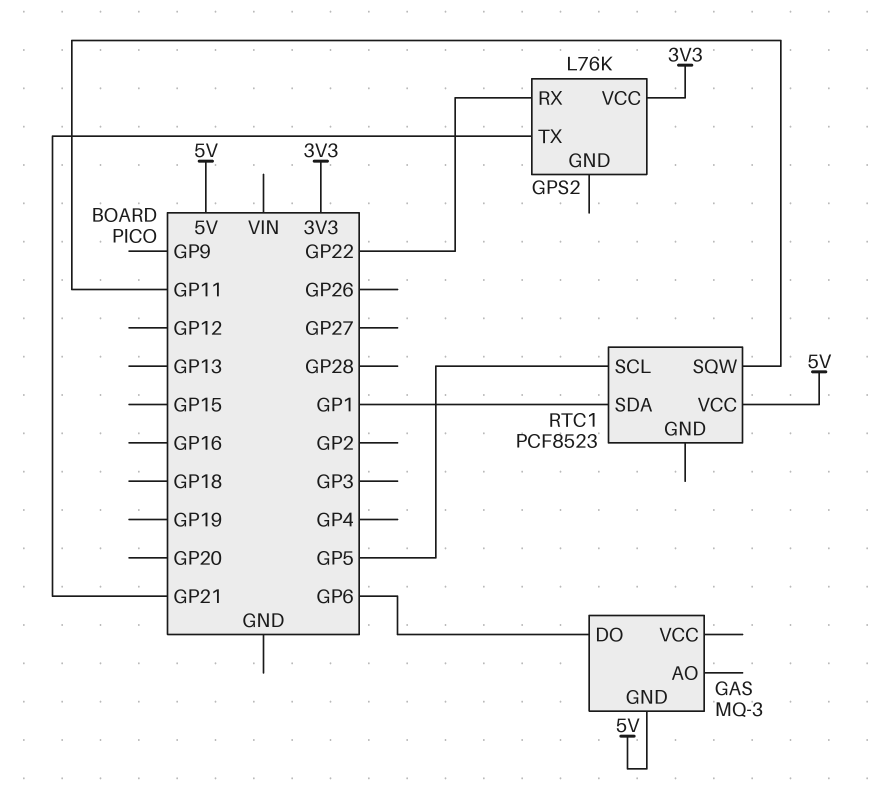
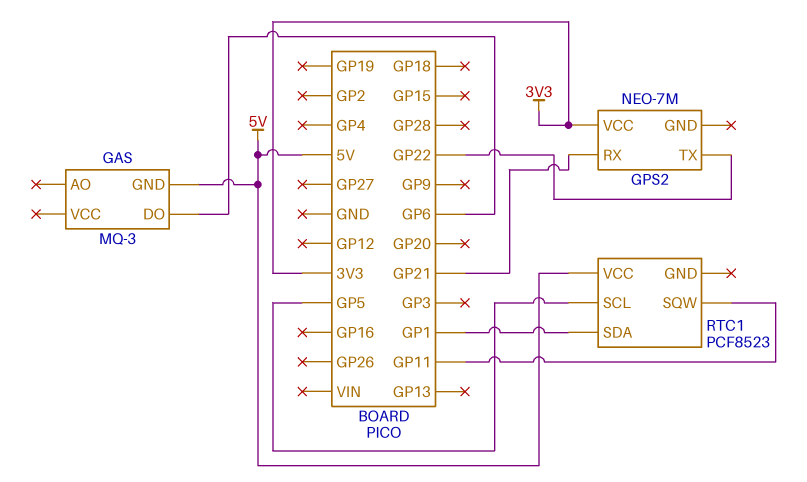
GPS2: L76K -> NEO-7M
GPS2 pin RX: GP22 -> GP21
GPS2 pin TX: GP21 -> GP22

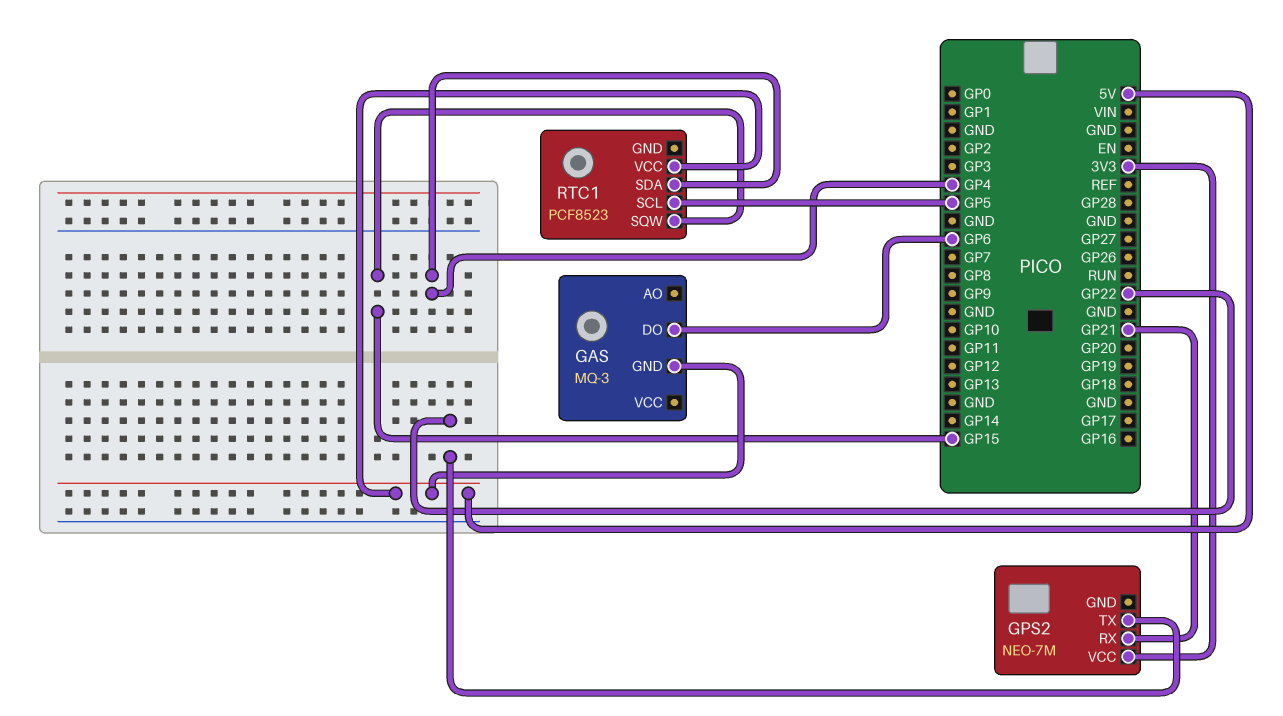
RTC1 pin SDA: GP1 -> GP4
RTC1 pin SQW: GP11 -> GP15

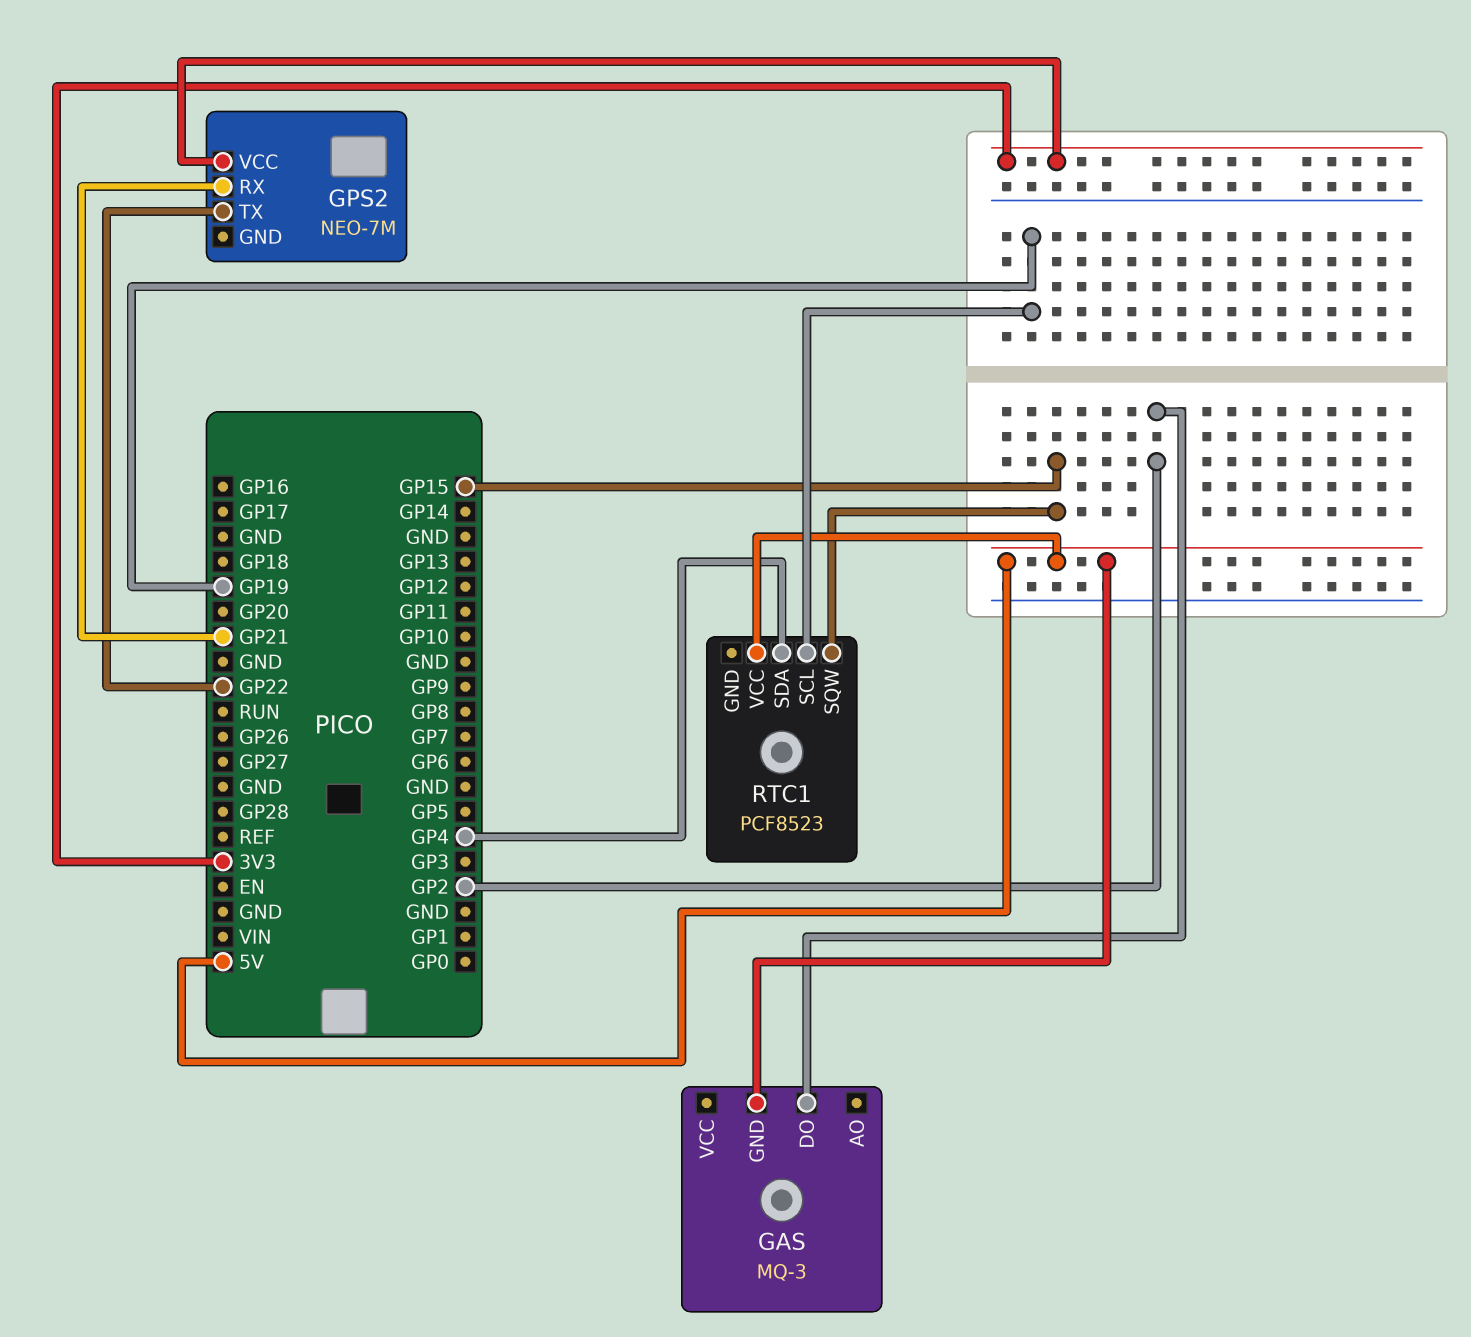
GAS pin DO: GP6 -> GP2
RTC1 pin SCL: GP5 -> GP19

